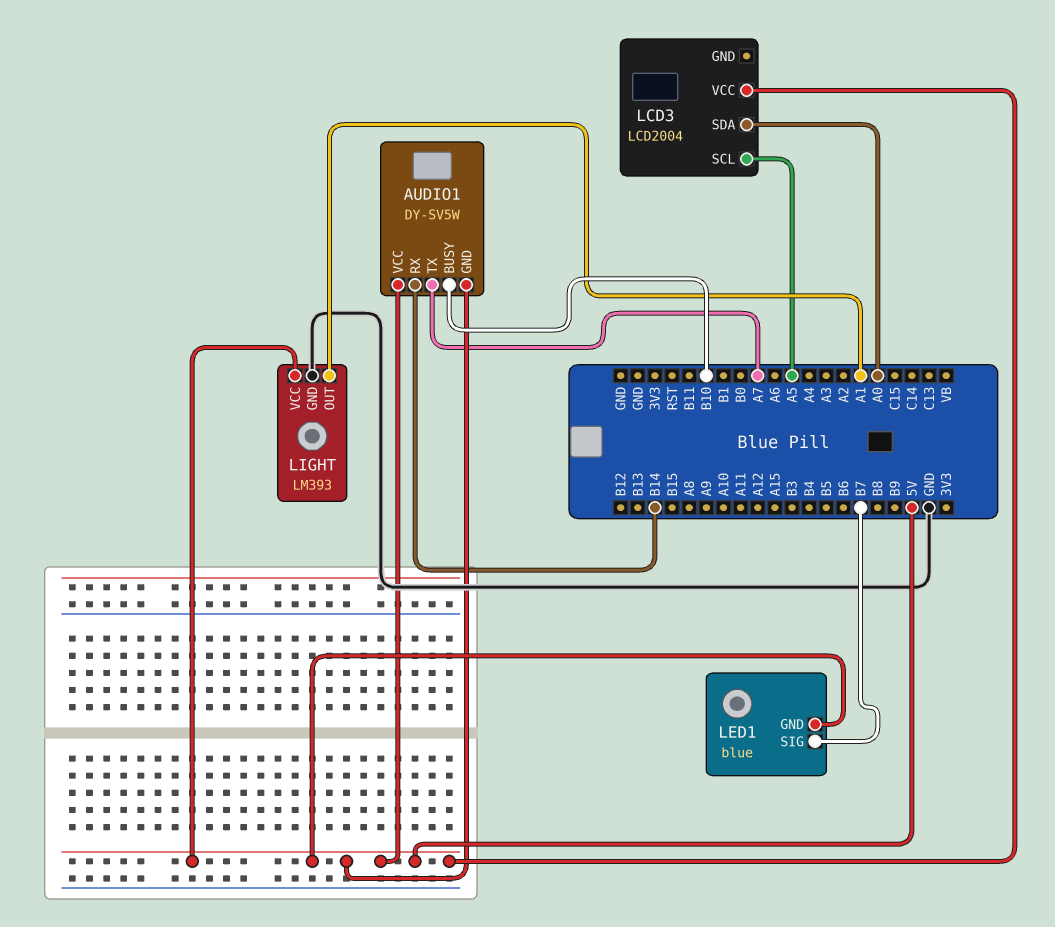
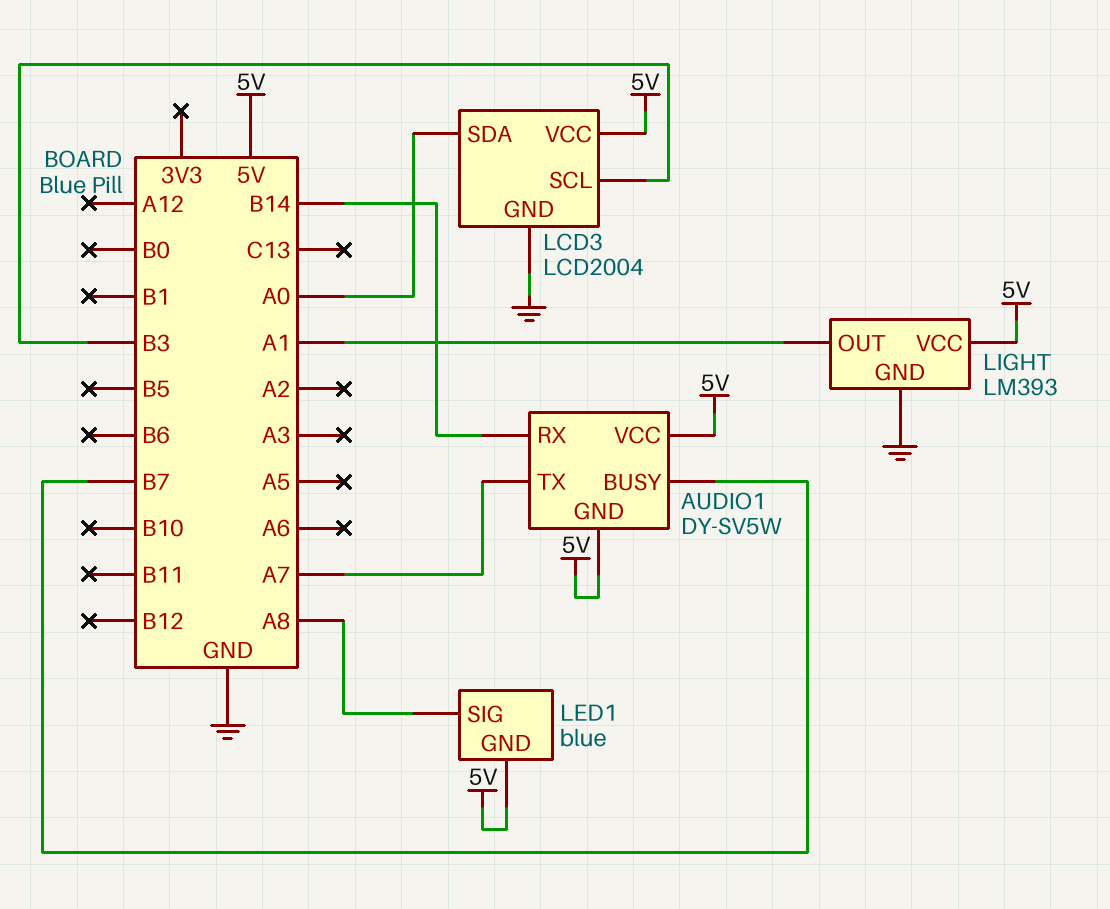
AUDIO1 pin BUSY: B10 -> B7
LCD3 pin GND: none -> GND
LCD3 pin SCL: A5 -> B3
LED1 pin SIG: B7 -> A8

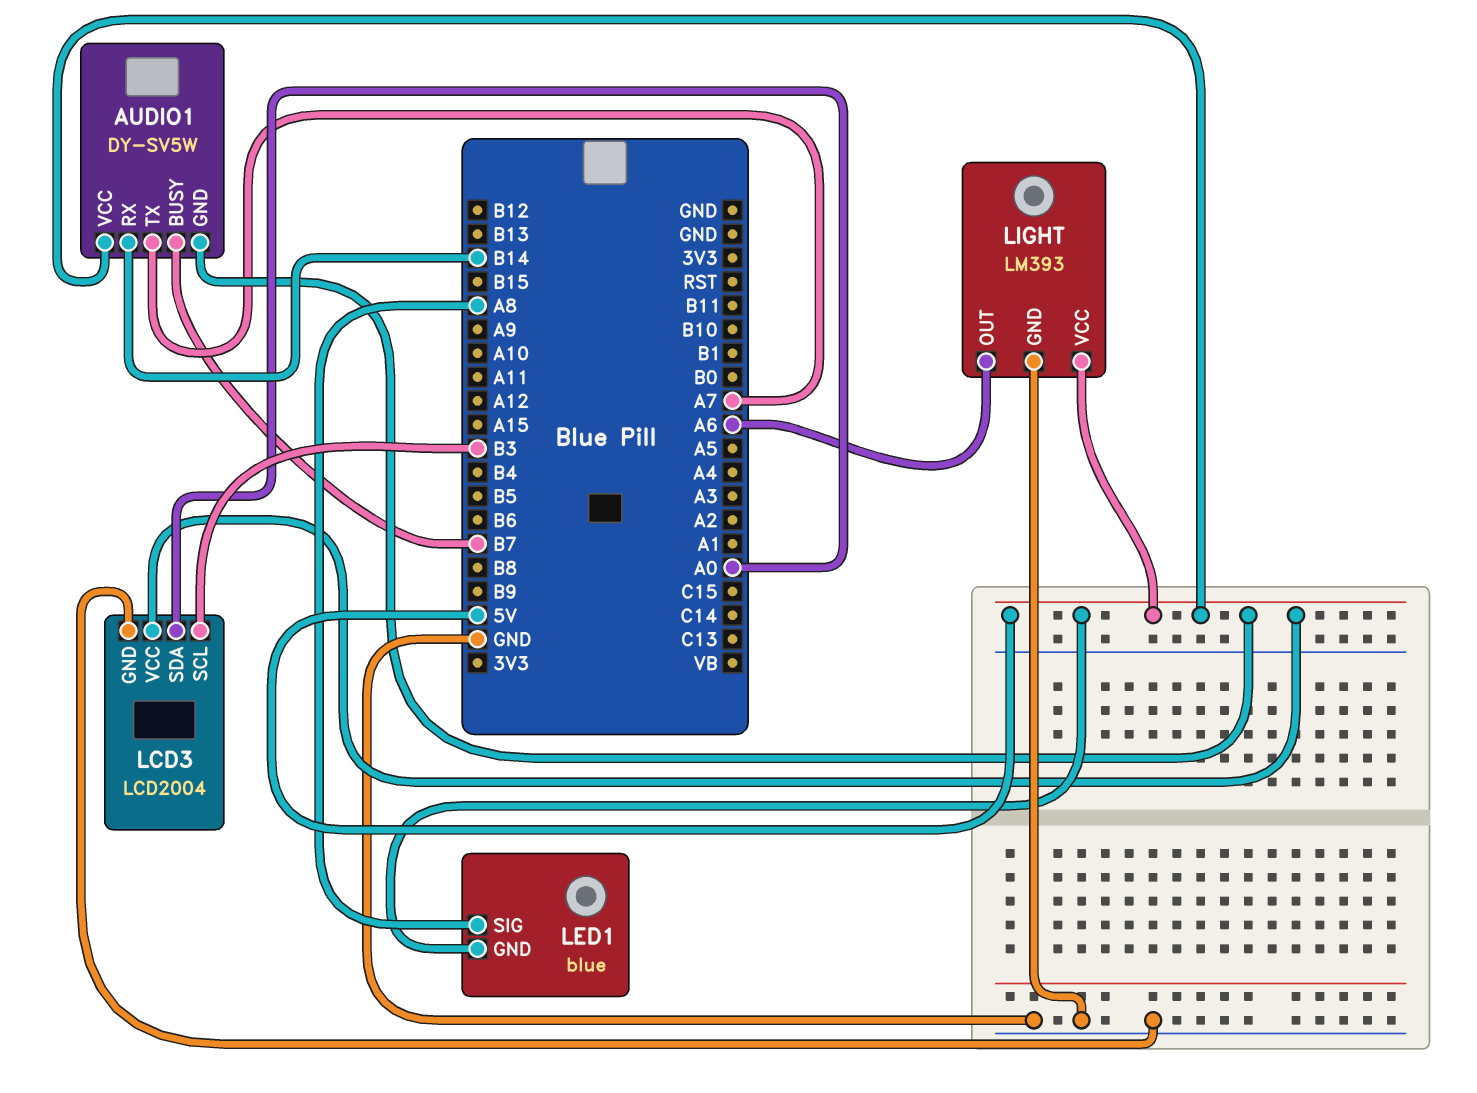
LIGHT pin OUT: A1 -> A6

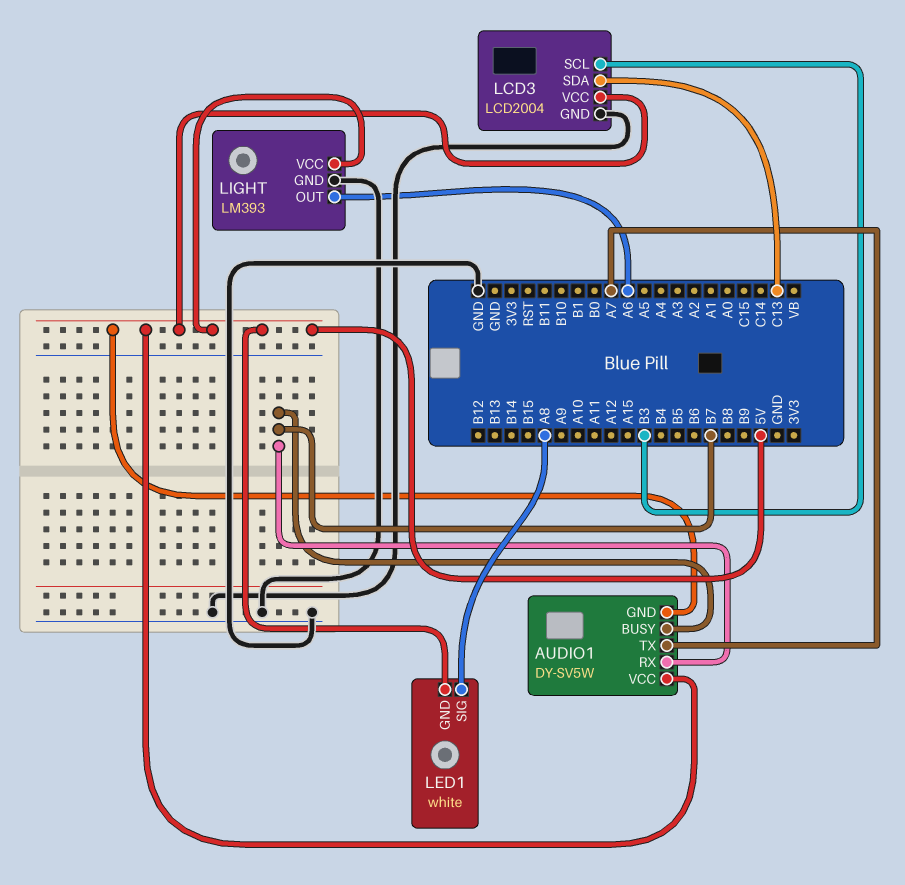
AUDIO1 pin RX: B14 -> B7
LCD3 pin SDA: A0 -> C13
LED1: blue -> white

